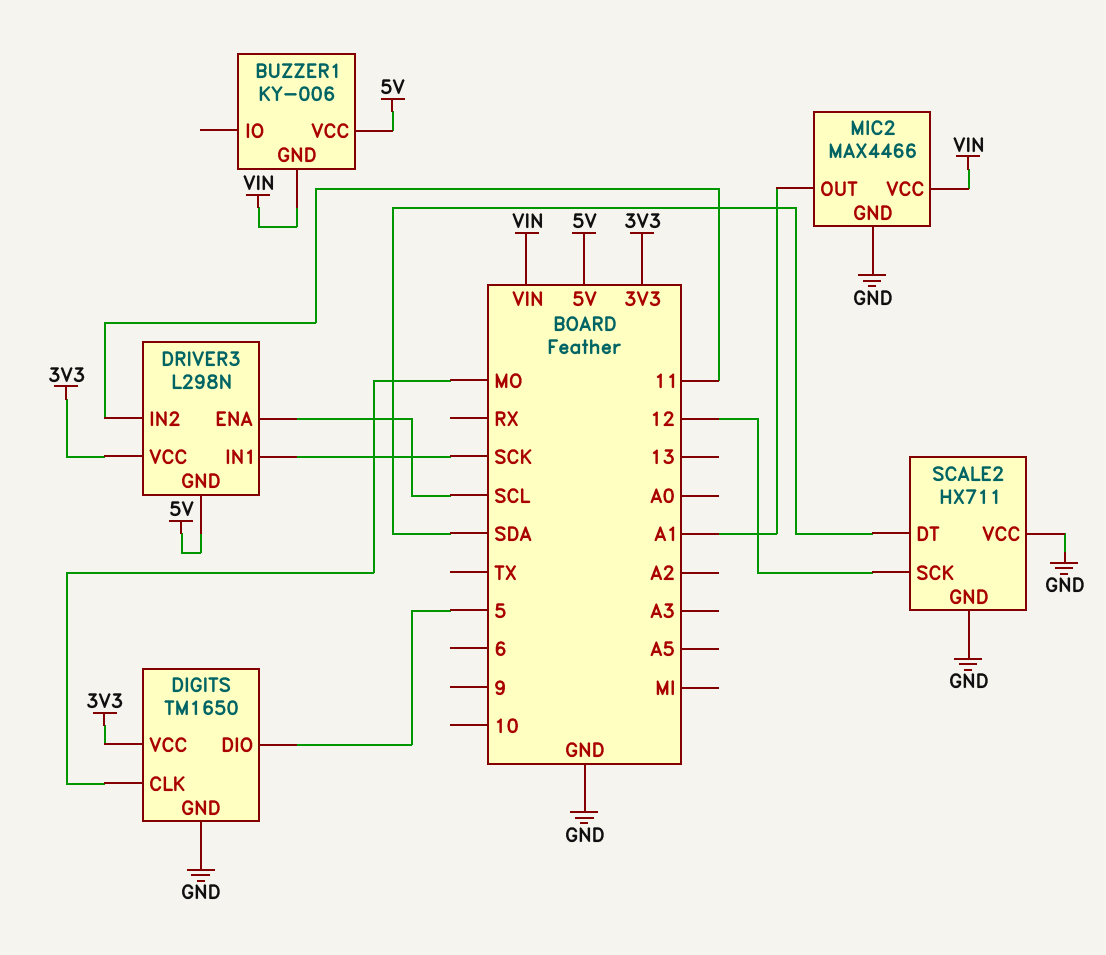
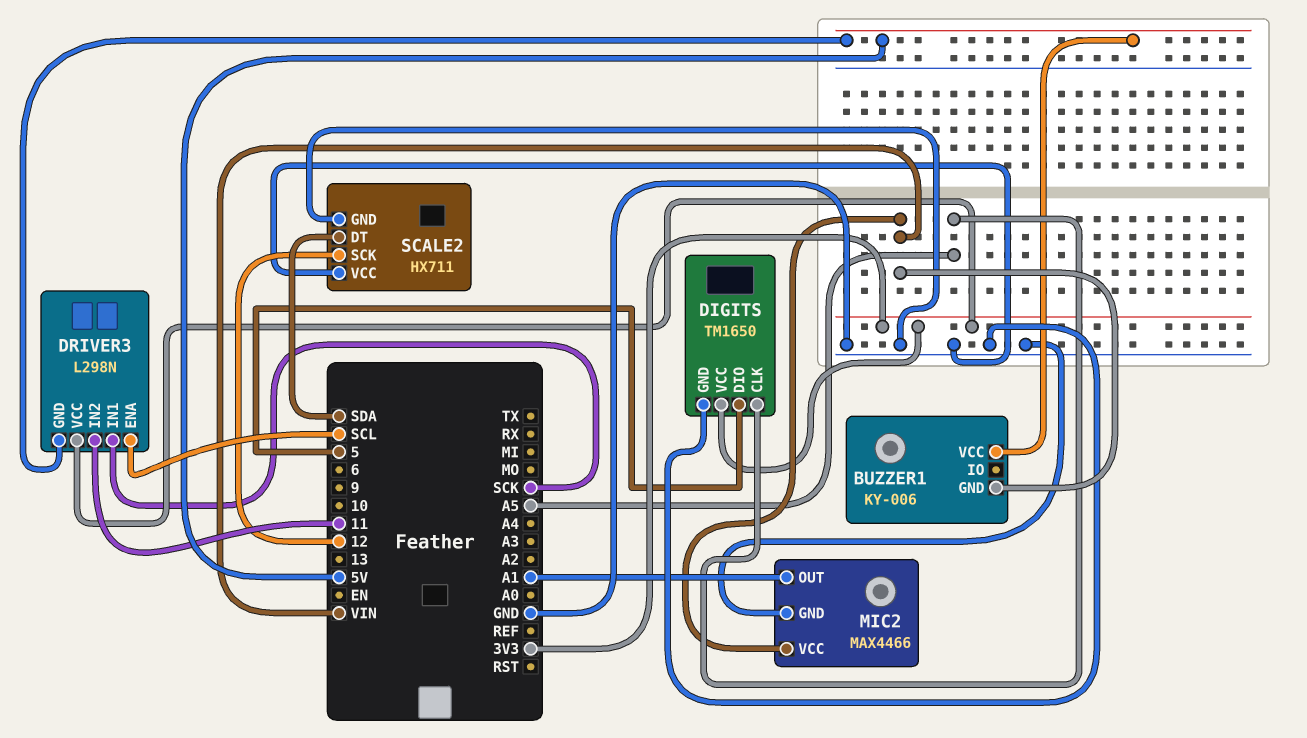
DIGITS pin CLK: MO -> A5

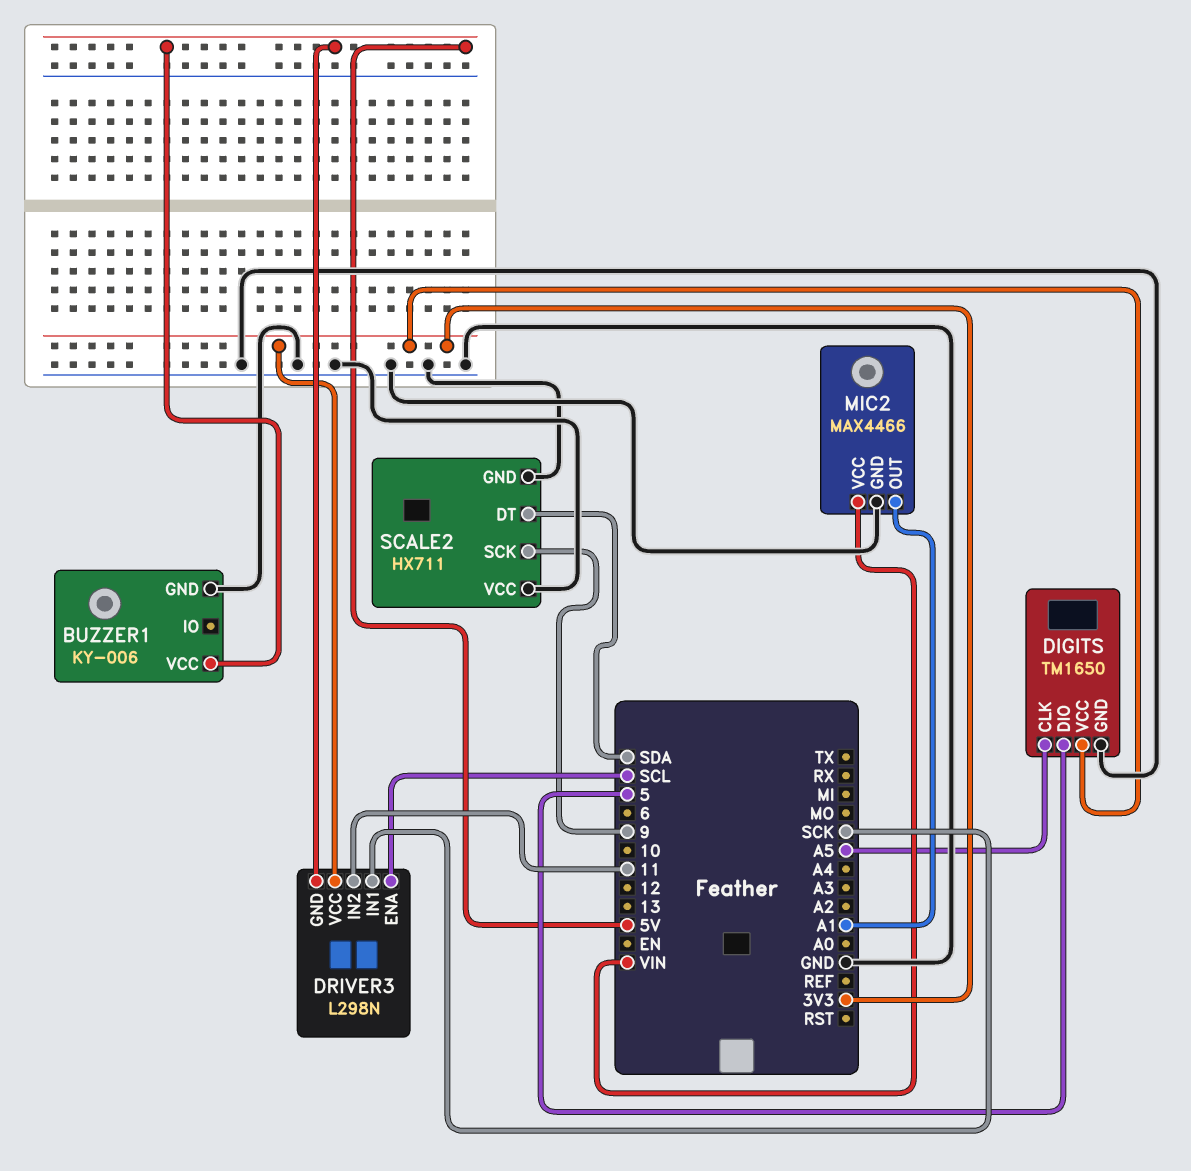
BUZZER1 pin GND: VIN -> GND
SCALE2 pin SCK: 12 -> 9

